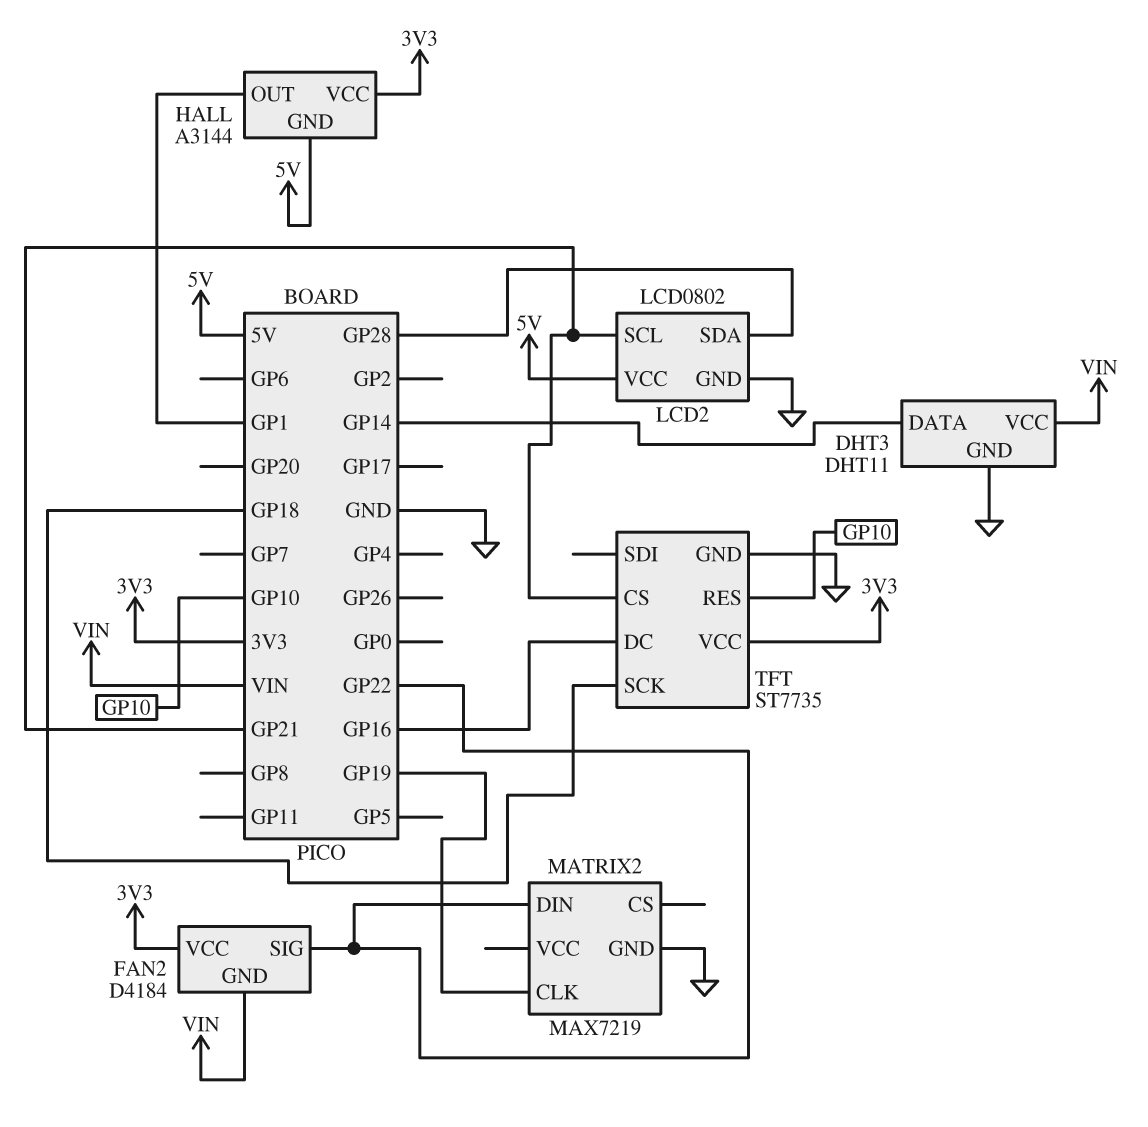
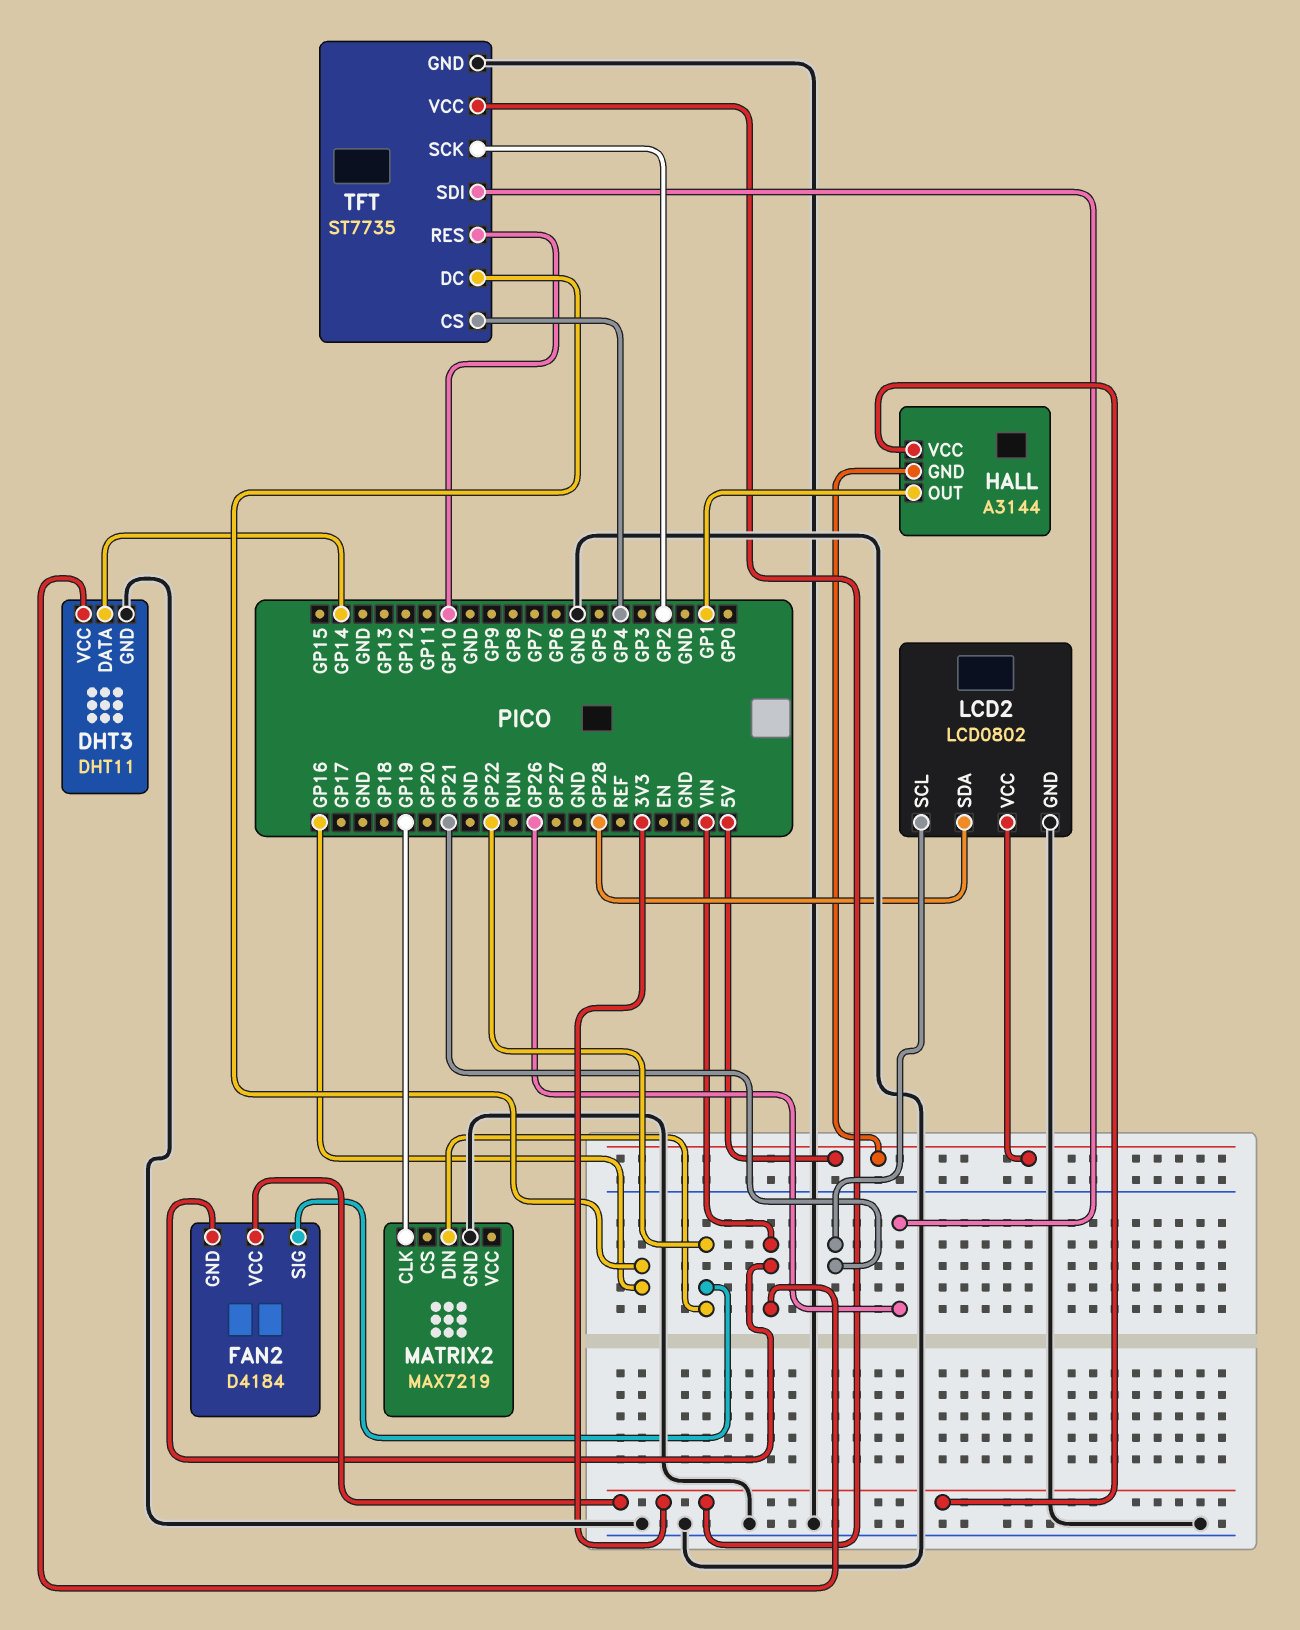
TFT pin CS: GP21 -> GP4
TFT pin SCK: GP18 -> GP2
TFT pin SDI: none -> GP26

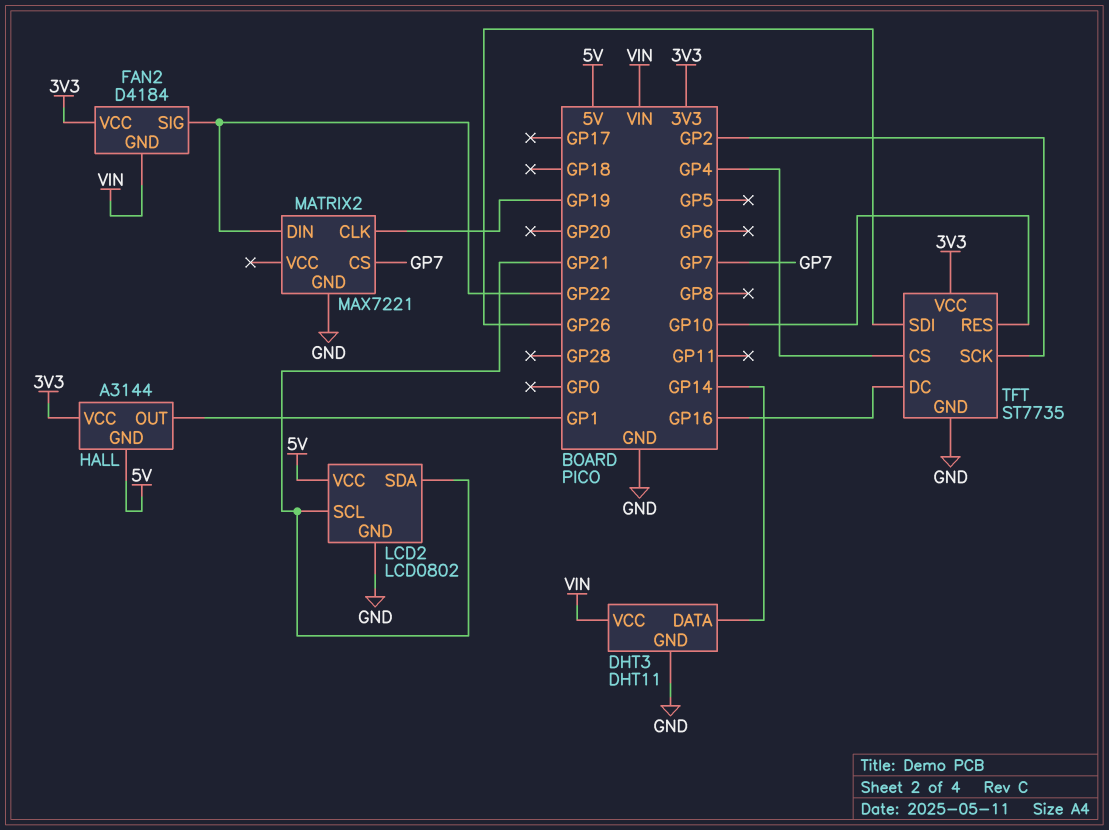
LCD2 pin SDA: GP28 -> GP21
MATRIX2: MAX7219 -> MAX7221
MATRIX2 pin CS: none -> GP7

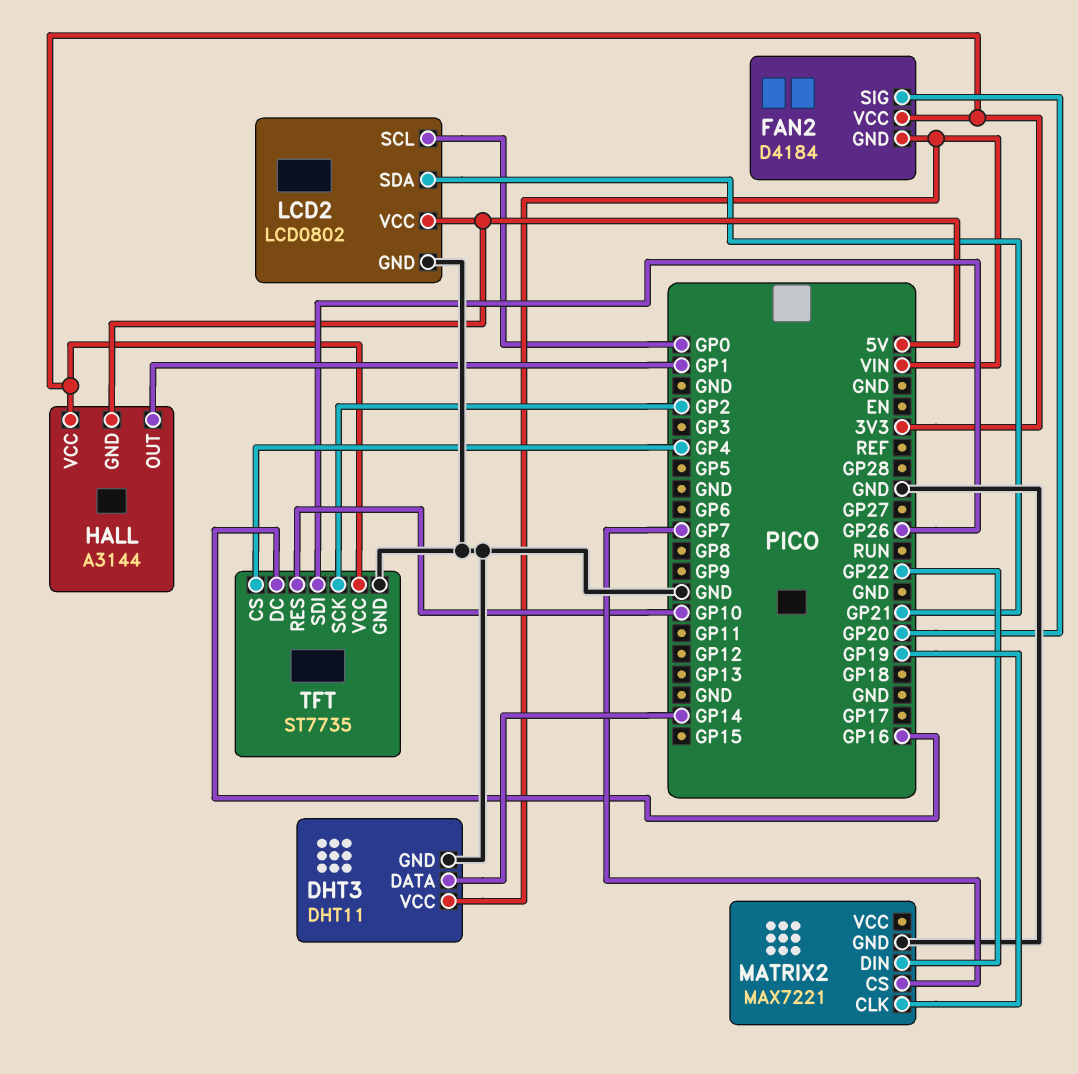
FAN2 pin SIG: GP22 -> GP20
LCD2 pin SCL: GP21 -> GP0

